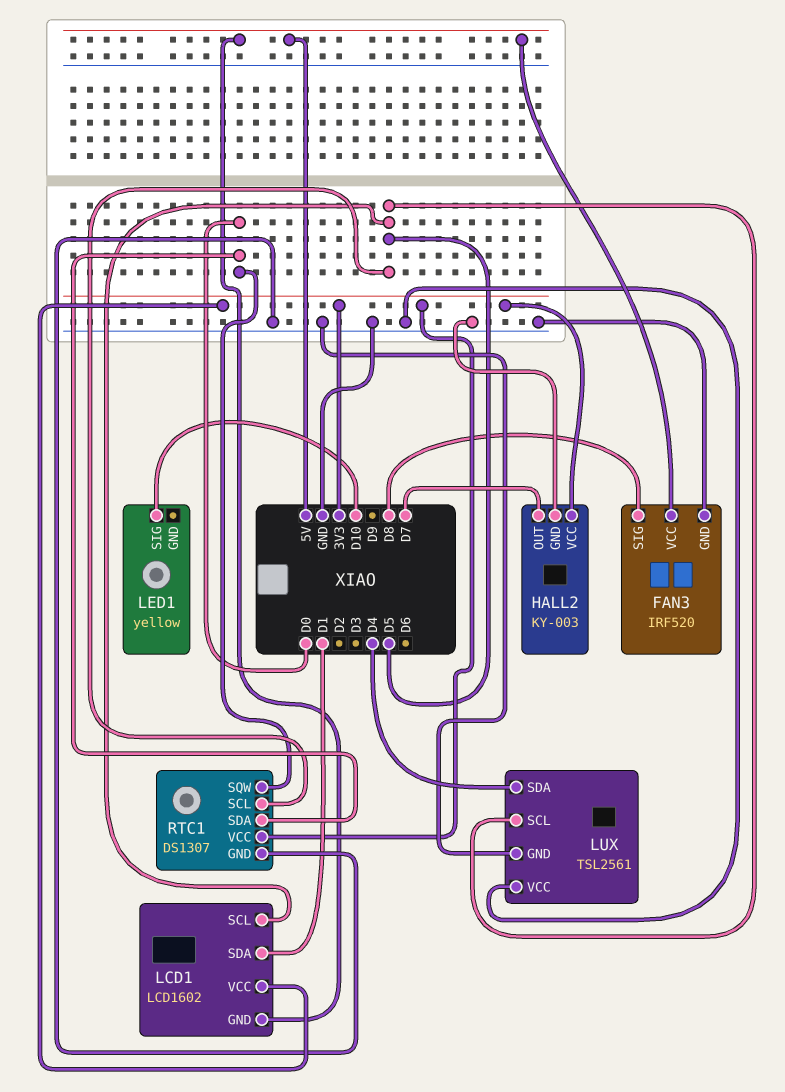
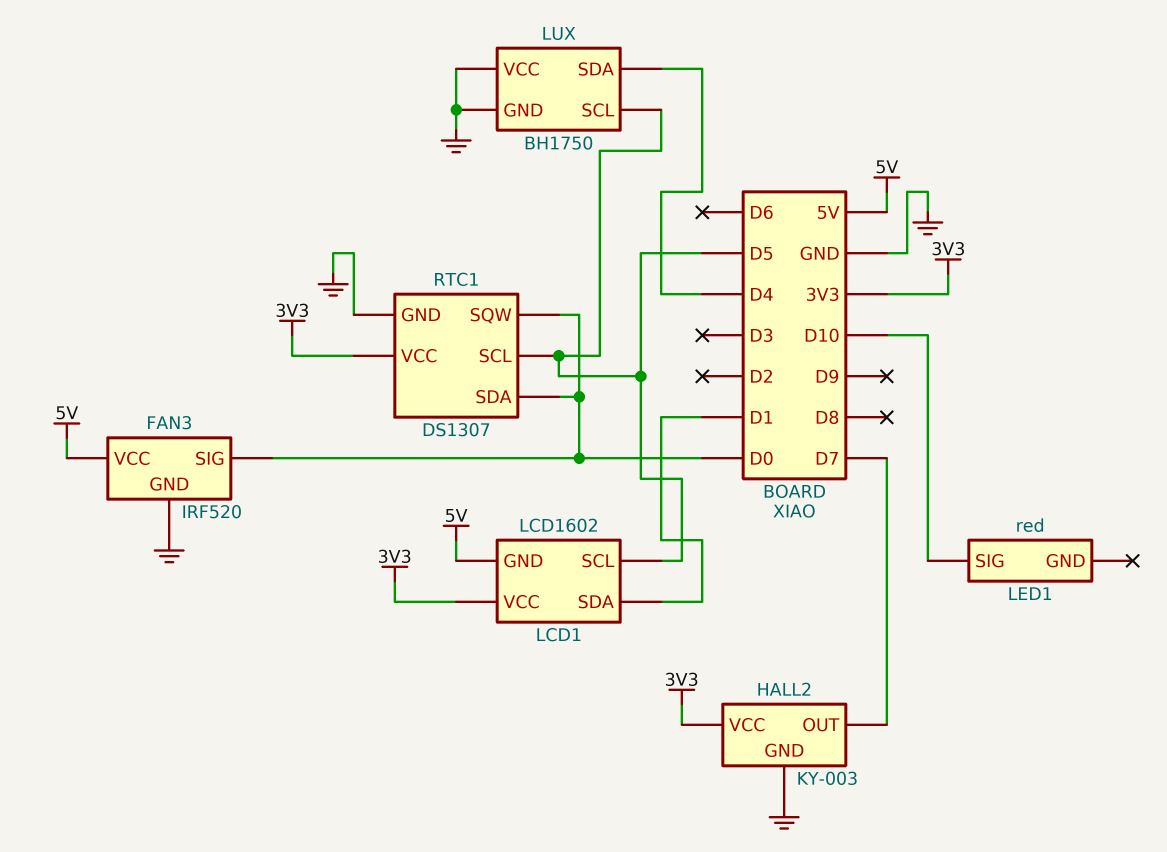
FAN3 pin SIG: D8 -> D0
LED1: yellow -> red
LUX: TSL2561 -> BH1750

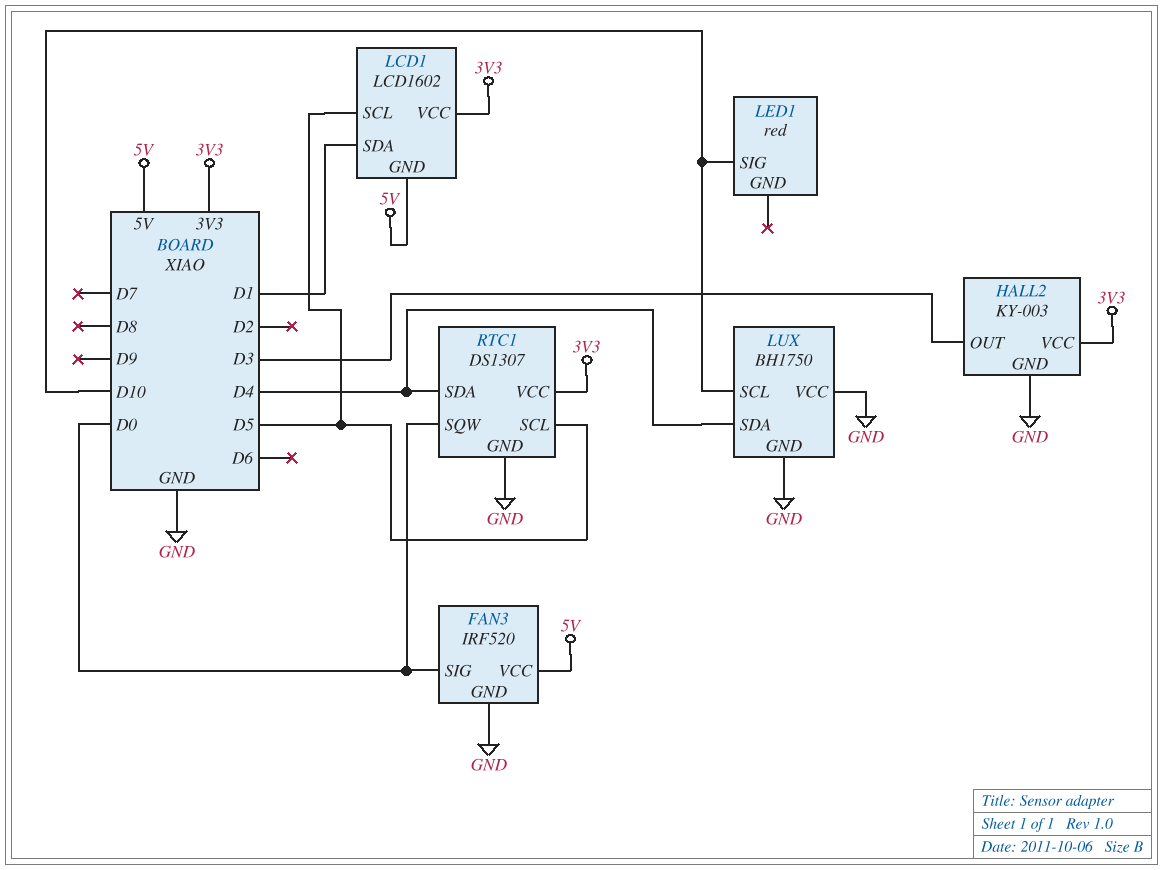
HALL2 pin OUT: D7 -> D3
LUX pin SCL: D5 -> D10
RTC1 pin SDA: D0 -> D4

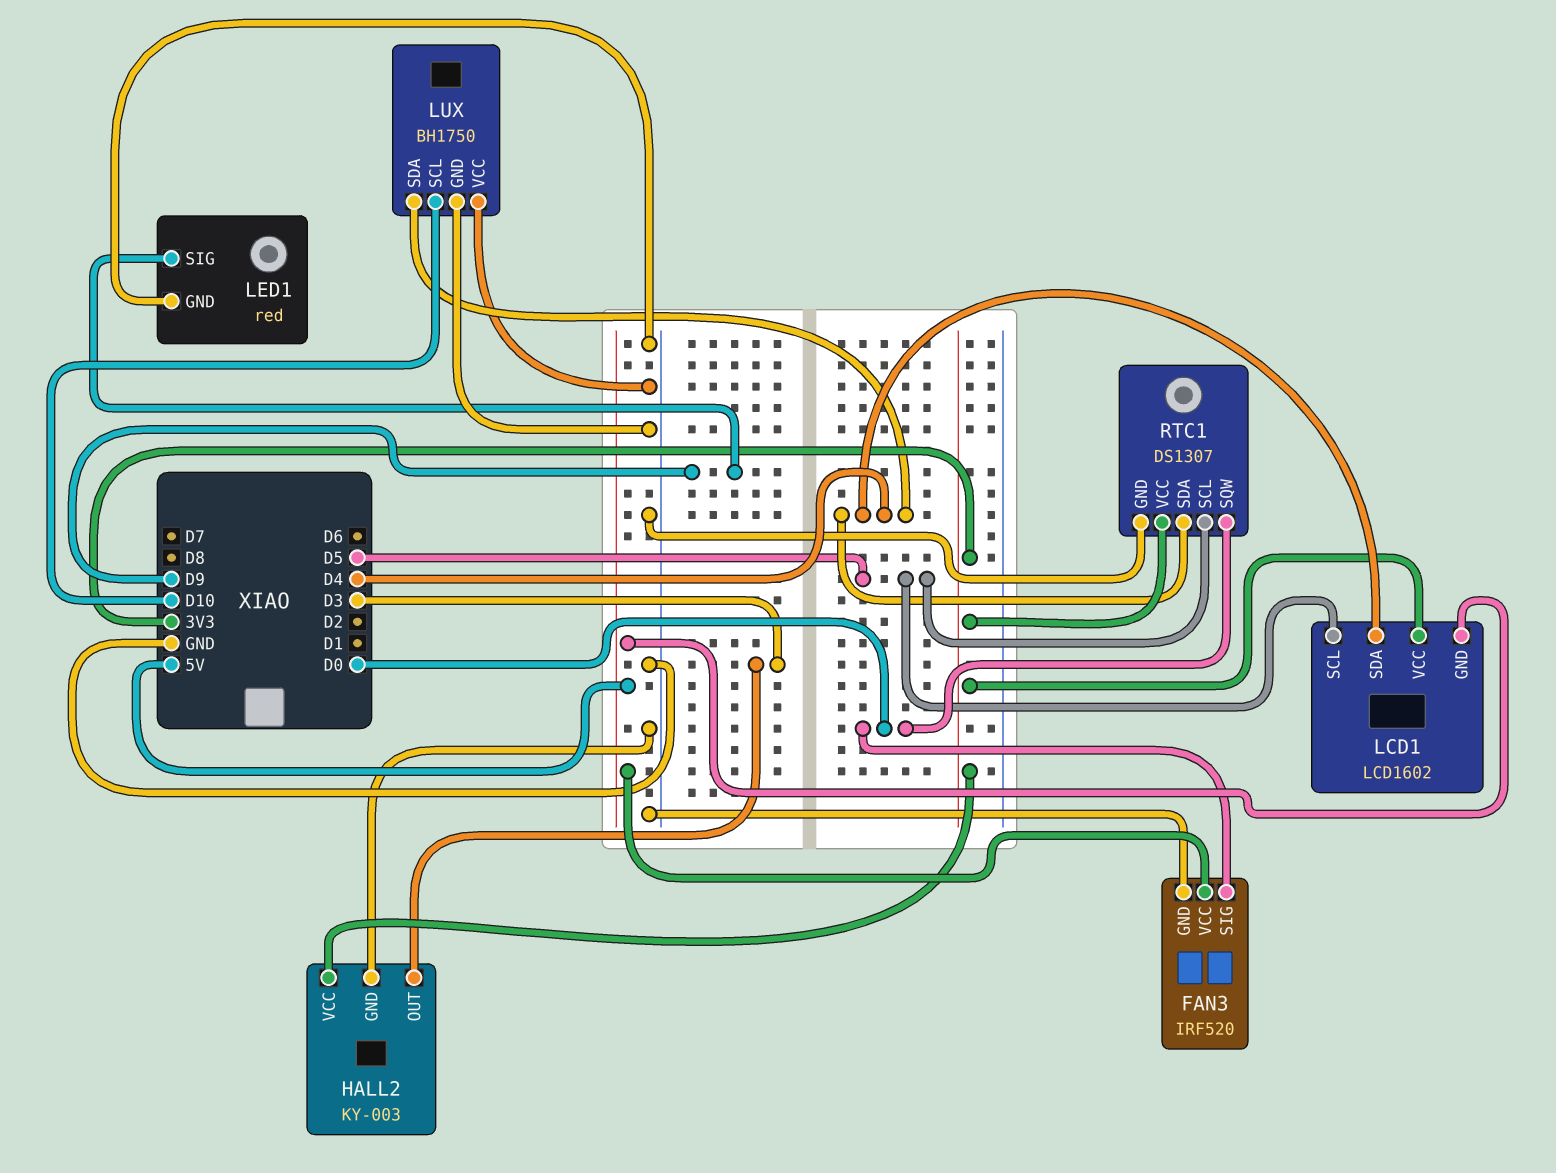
LCD1 pin SDA: D1 -> D4
LED1 pin GND: none -> GND
LED1 pin SIG: D10 -> D9

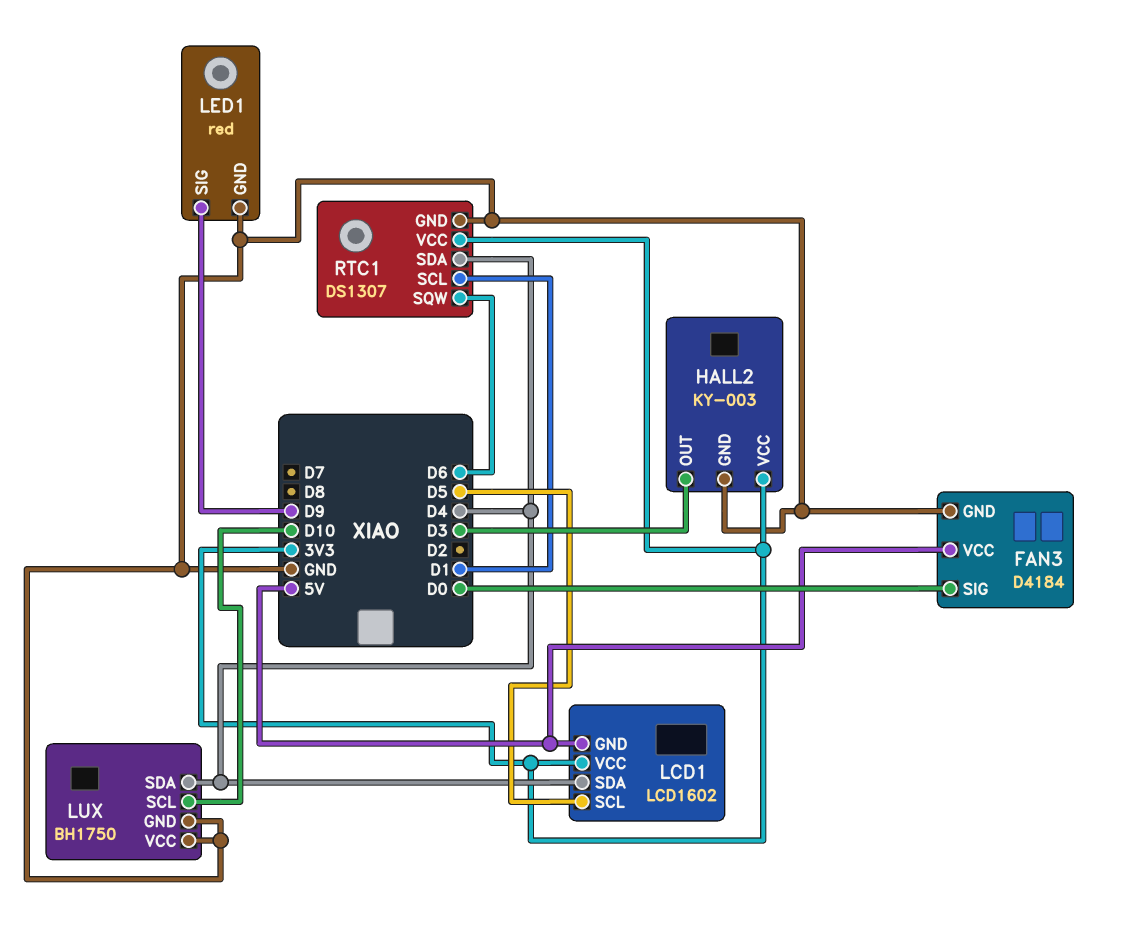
FAN3: IRF520 -> D4184
RTC1 pin SCL: D5 -> D1
RTC1 pin SQW: D0 -> D6

